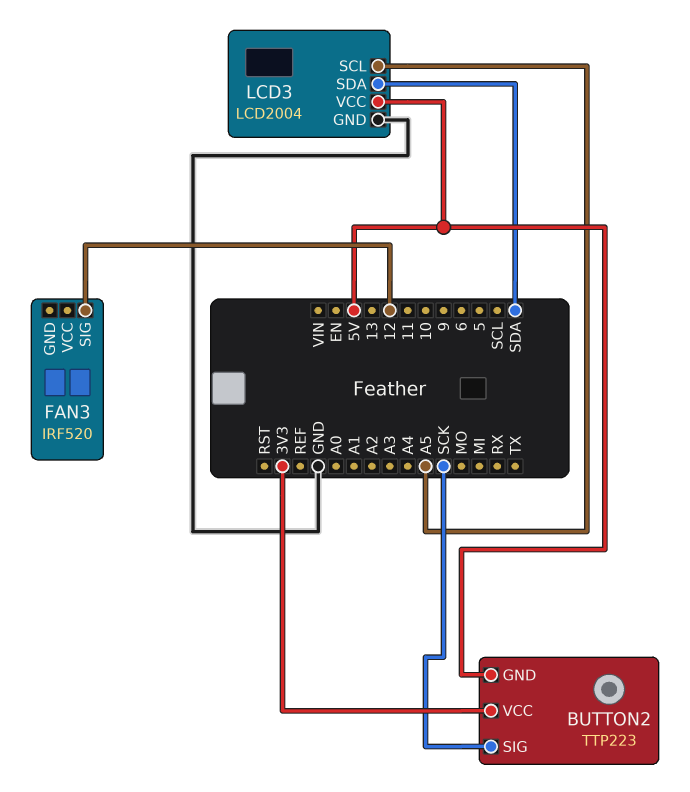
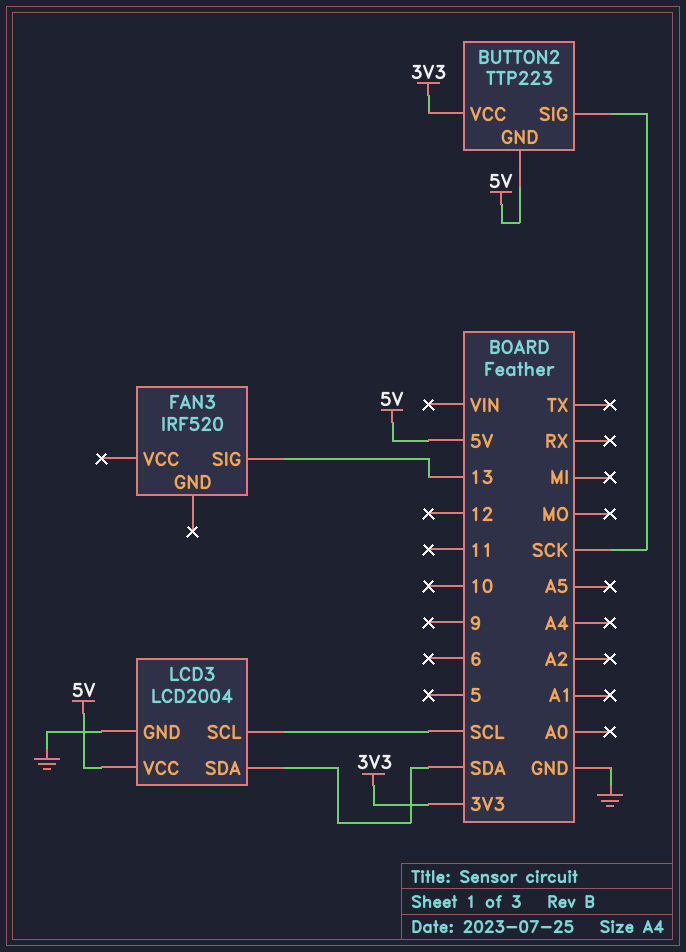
FAN3 pin SIG: 12 -> 13
LCD3 pin SCL: A5 -> SCL

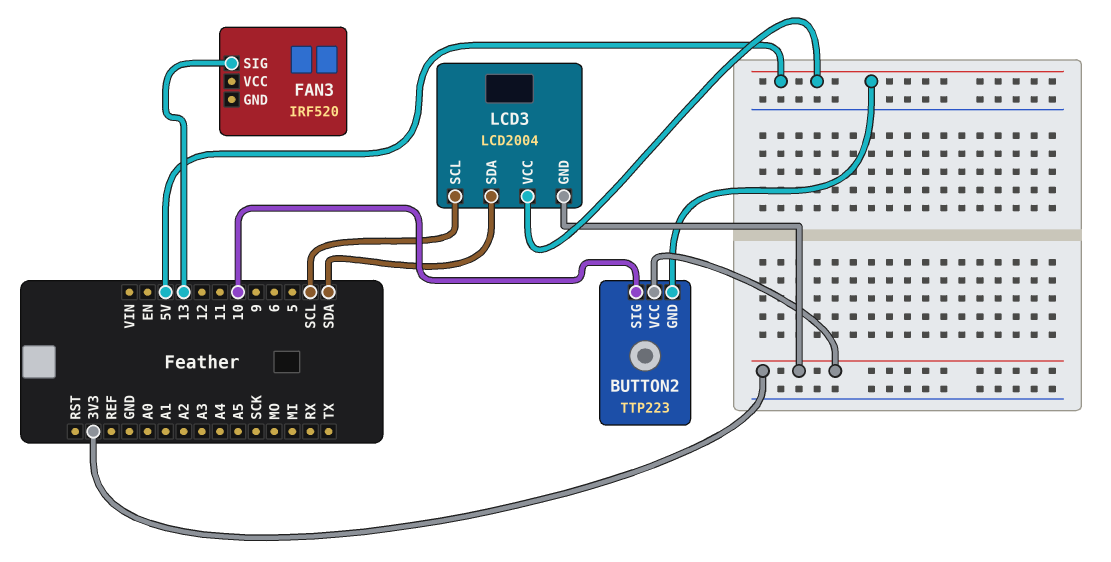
BUTTON2 pin SIG: SCK -> 10
LCD3 pin GND: GND -> 3V3

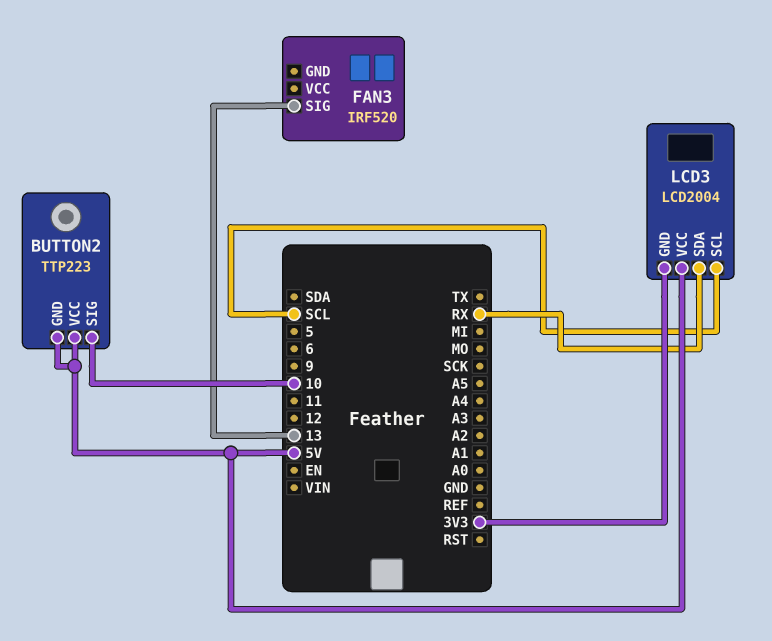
BUTTON2 pin VCC: 3V3 -> 5V
LCD3 pin SDA: SDA -> RX

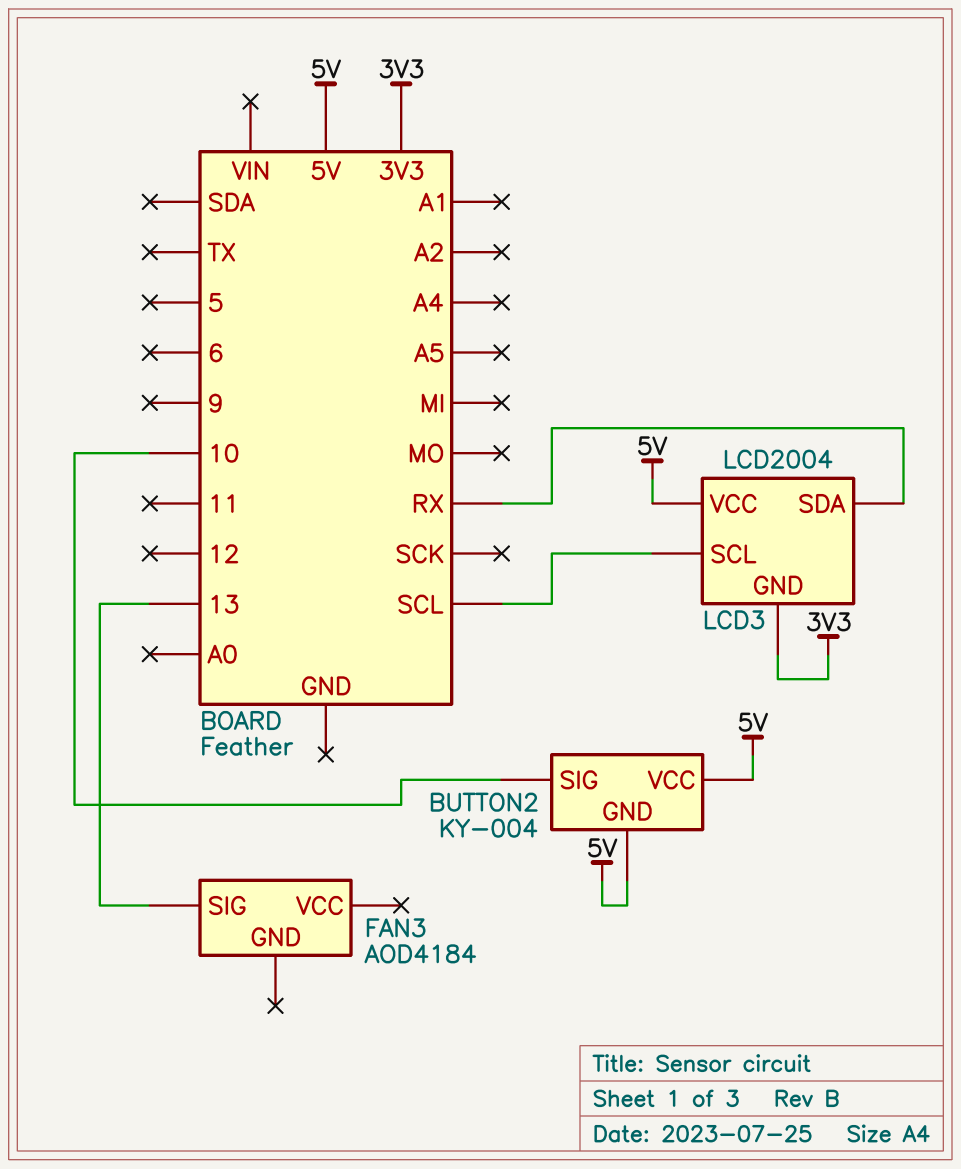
BUTTON2: TTP223 -> KY-004
FAN3: IRF520 -> AOD4184

